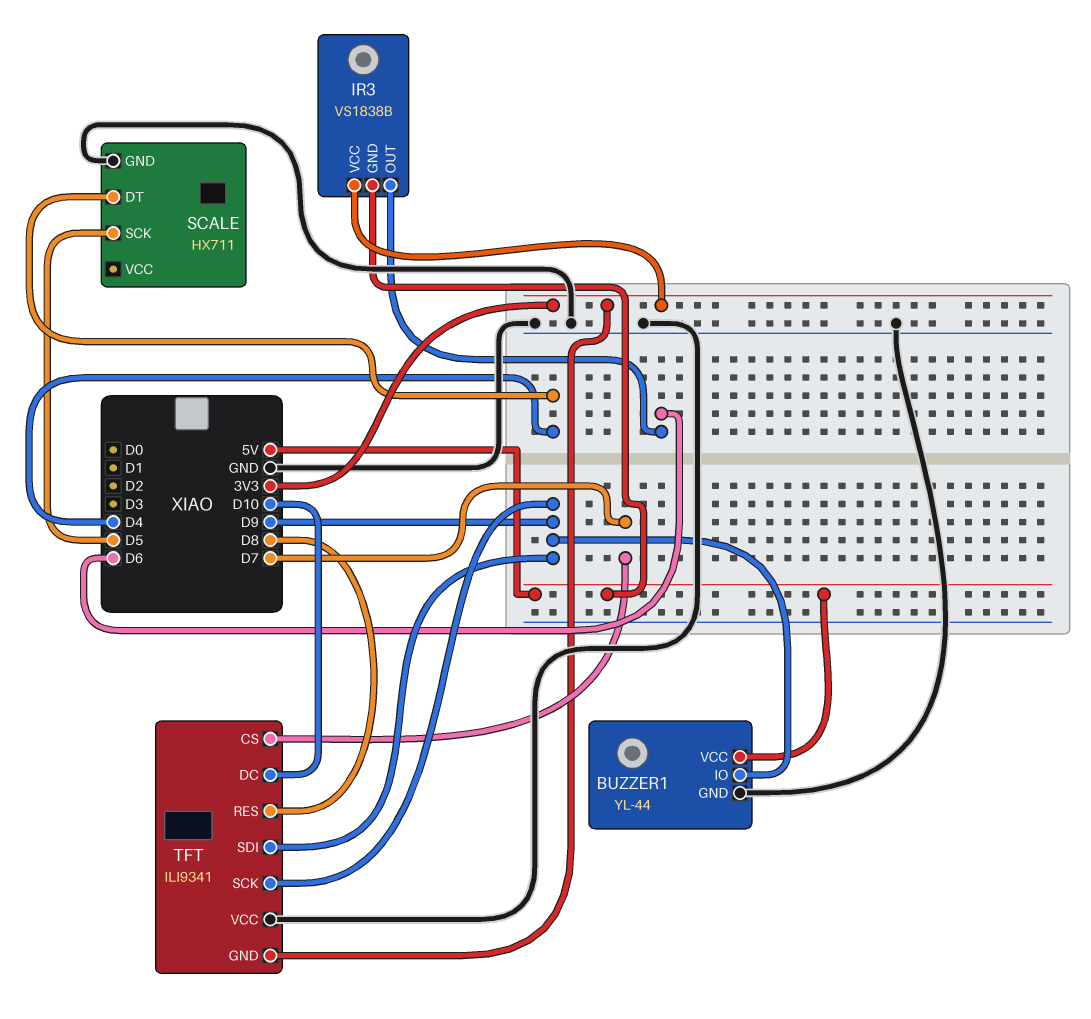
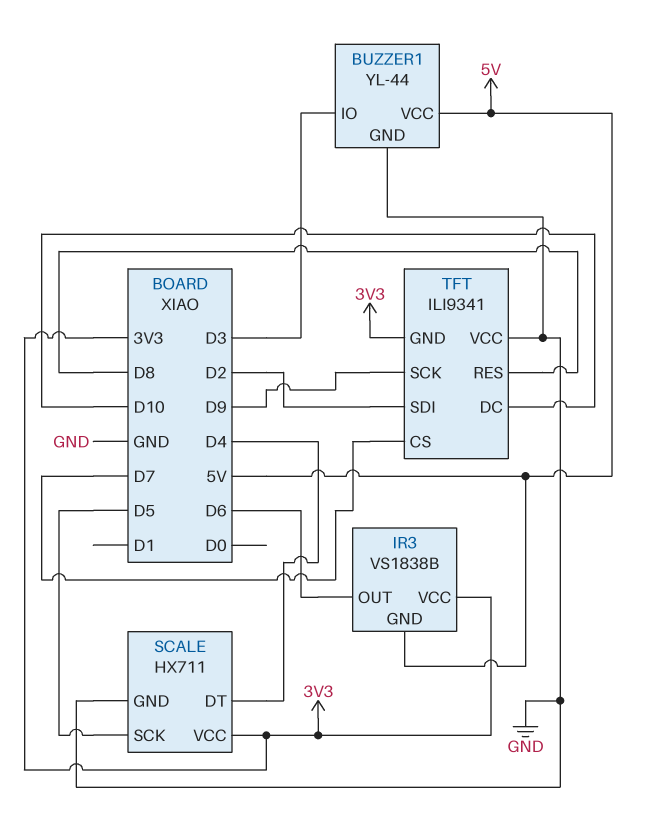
BUZZER1 pin IO: D9 -> D3
SCALE pin VCC: none -> 3V3
TFT pin SDI: D9 -> D2

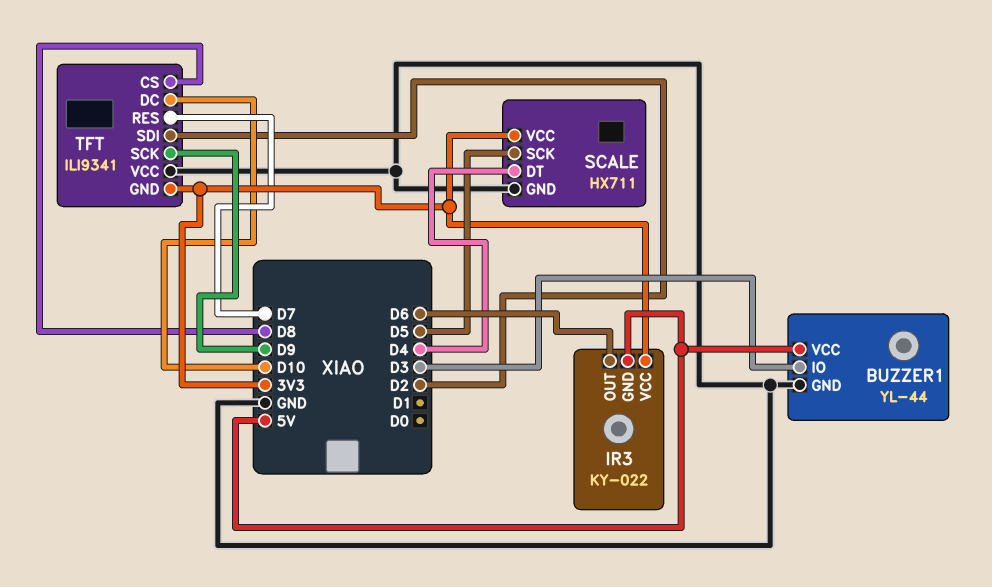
IR3: VS1838B -> KY-022
TFT pin CS: D7 -> D8
TFT pin RES: D8 -> D7

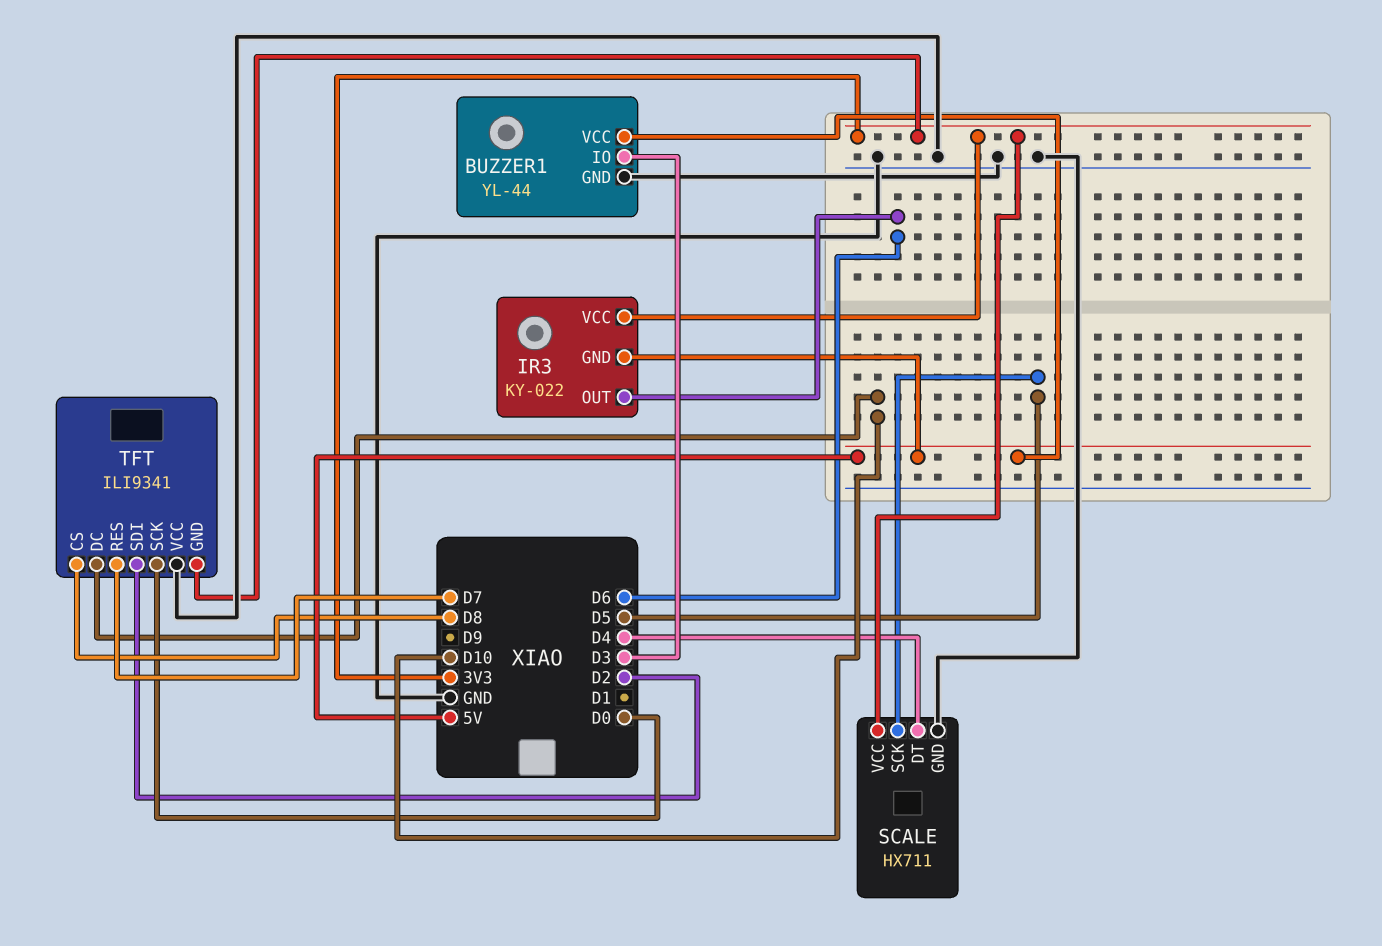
TFT pin SCK: D9 -> D0

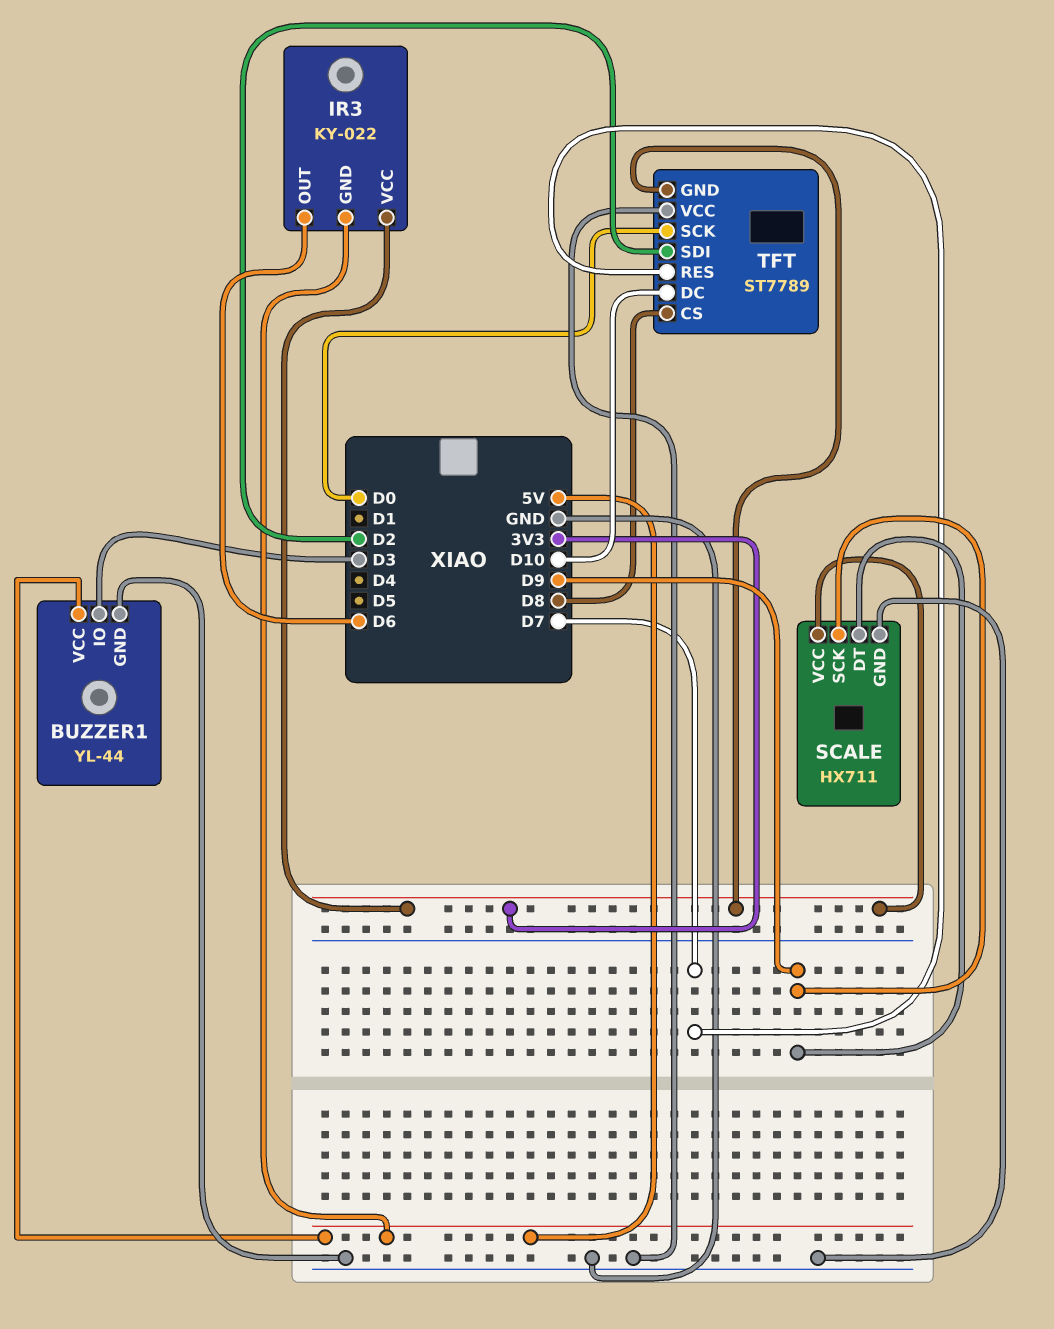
SCALE pin DT: D4 -> D9
SCALE pin SCK: D5 -> D9
TFT: ILI9341 -> ST7789

